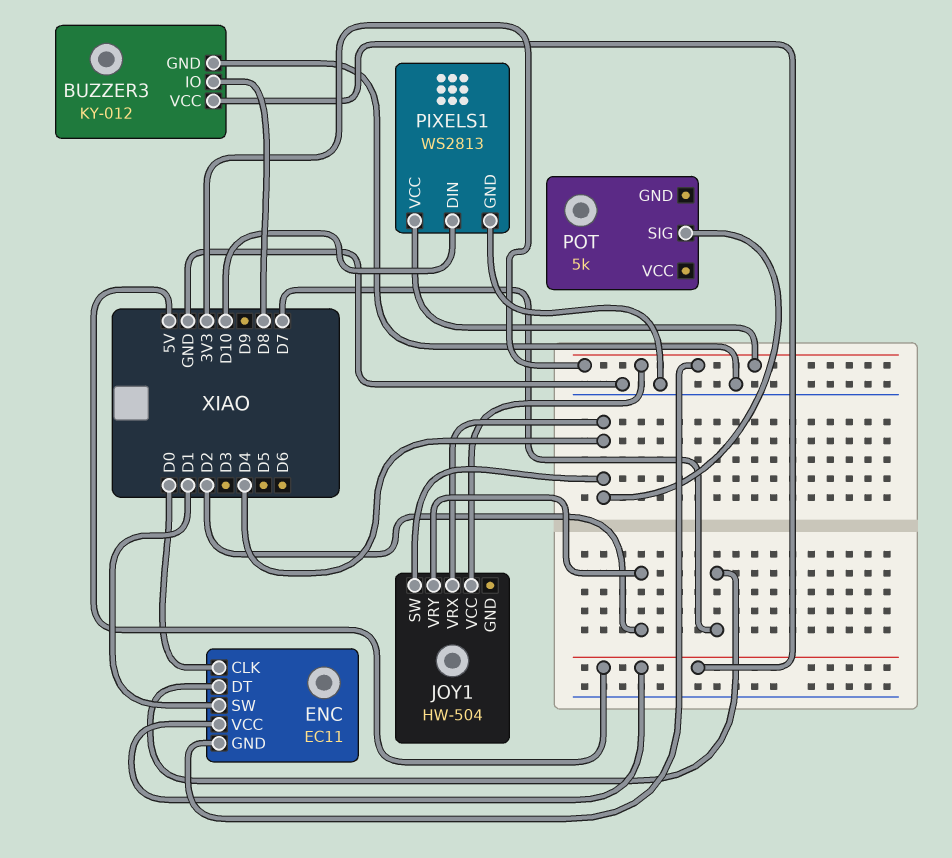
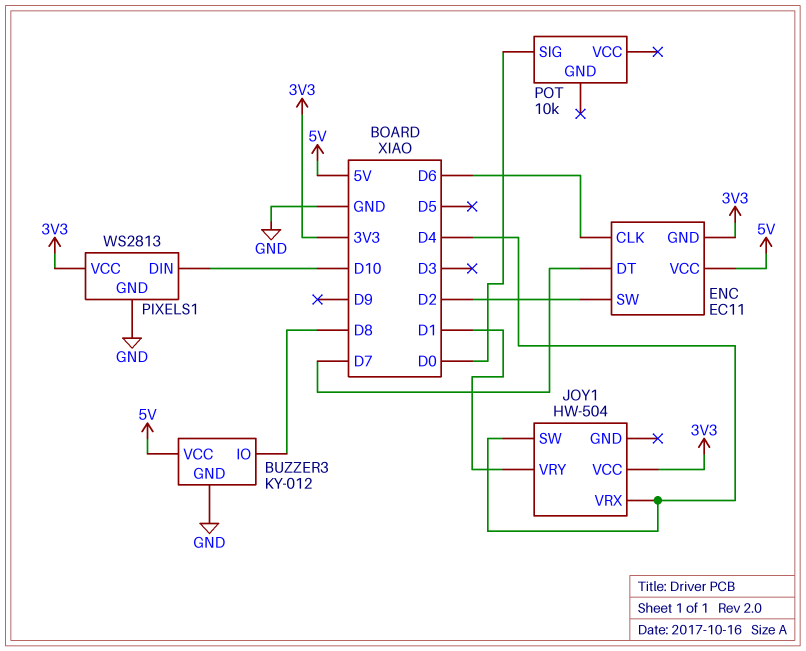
ENC pin CLK: D0 -> D6
ENC pin SW: D1 -> D2
JOY1 pin VRY: D2 -> D1
POT: 5k -> 10k
POT pin SIG: D4 -> D0

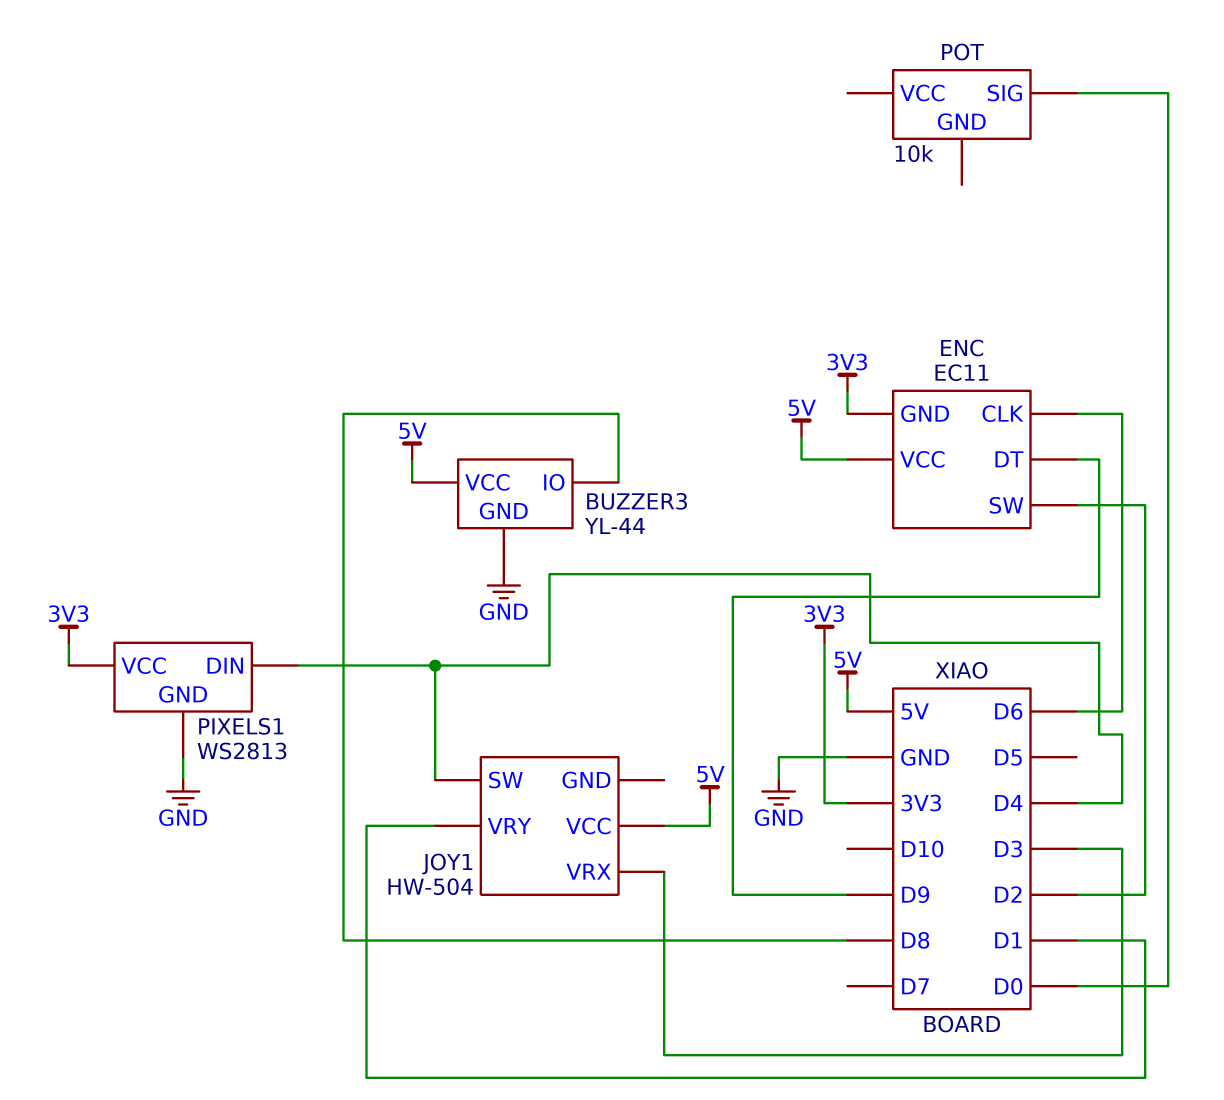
BUZZER3: KY-012 -> YL-44
ENC pin DT: D7 -> D9
JOY1 pin VCC: 3V3 -> 5V
JOY1 pin VRX: D4 -> D3
PIXELS1 pin DIN: D10 -> D4

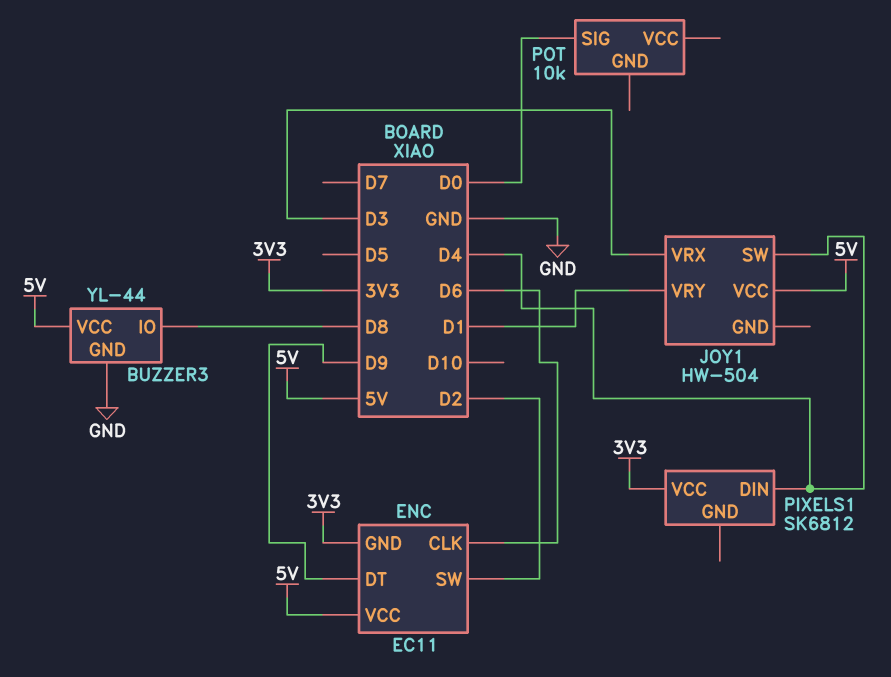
PIXELS1: WS2813 -> SK6812
PIXELS1 pin GND: GND -> none

